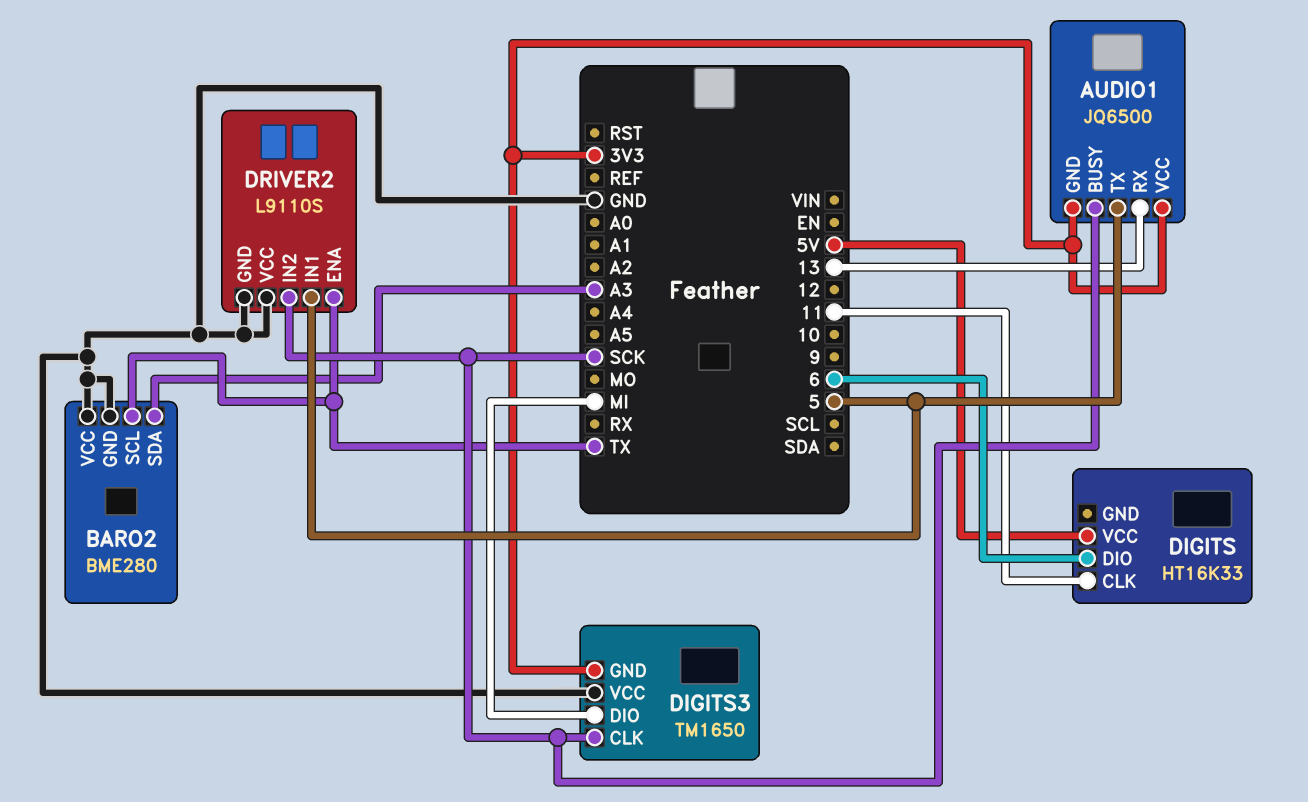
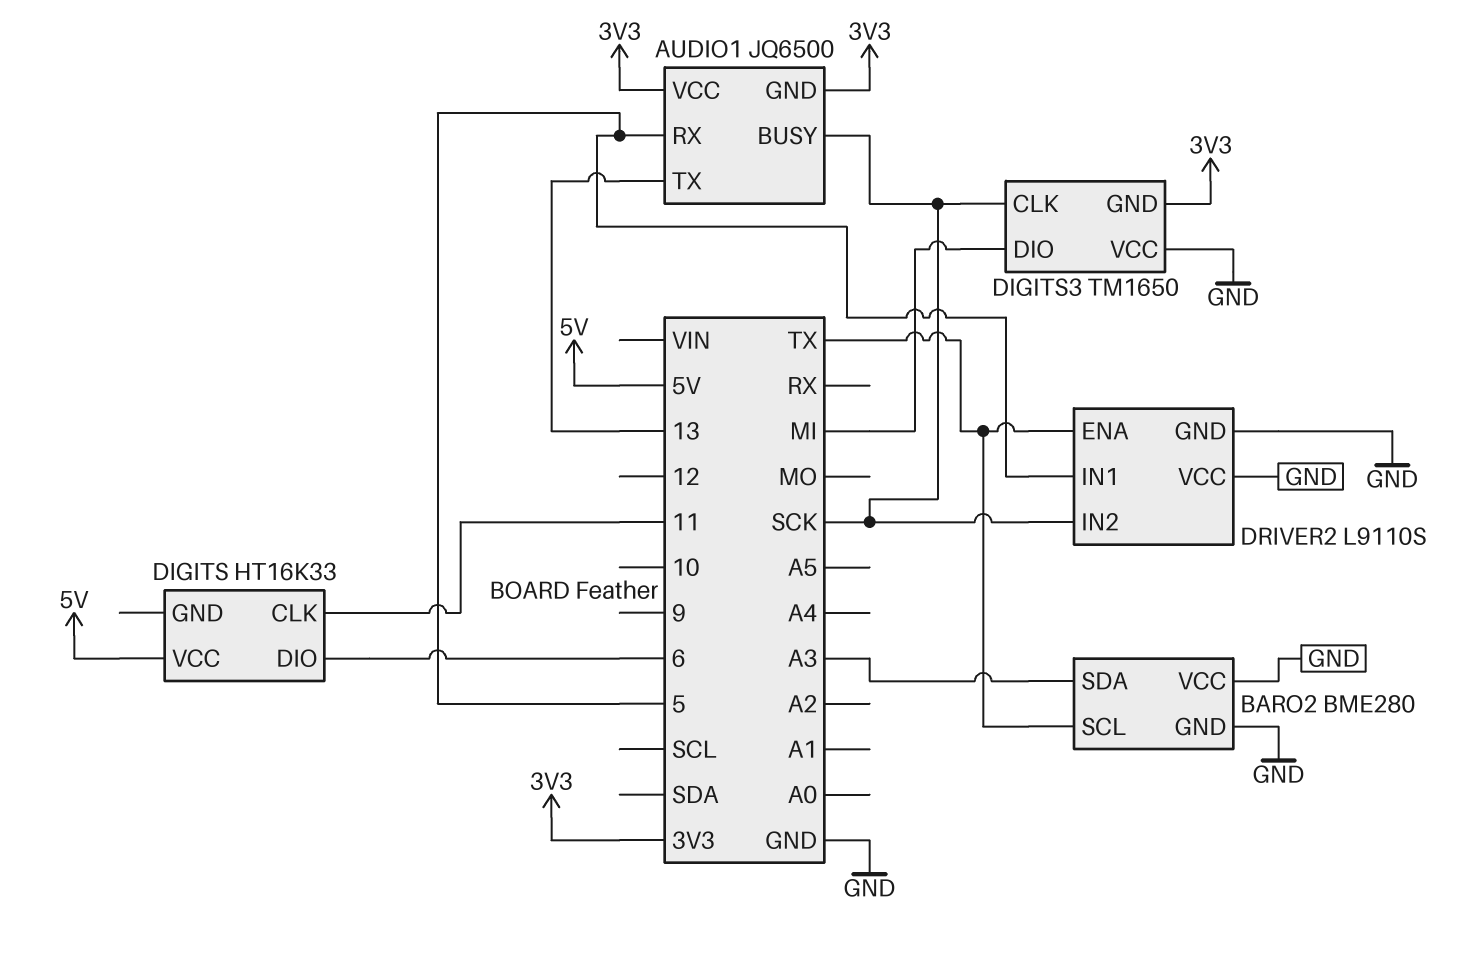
AUDIO1 pin RX: 13 -> 5
AUDIO1 pin TX: 5 -> 13

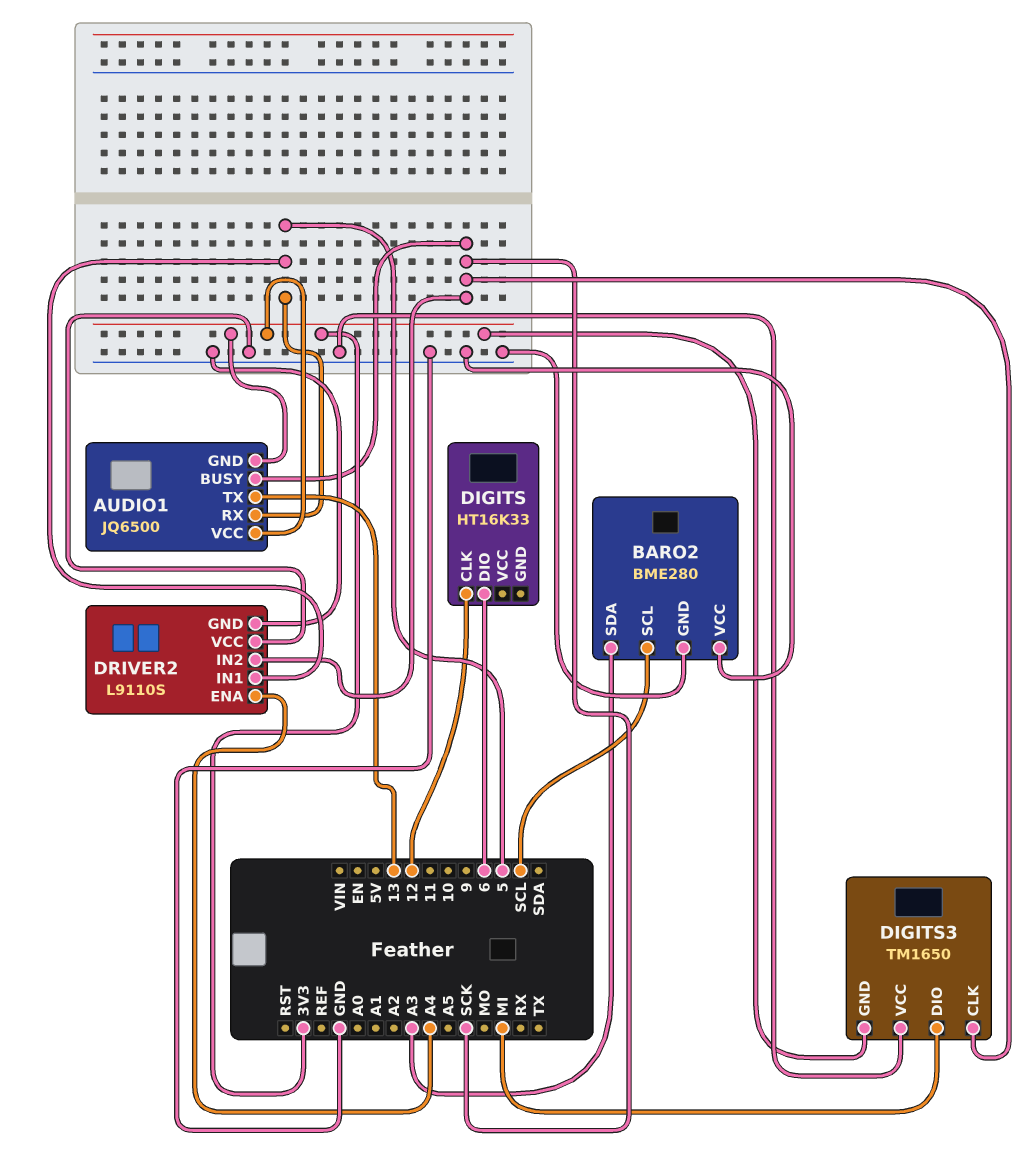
BARO2 pin SCL: TX -> SCL
DIGITS pin CLK: 11 -> 12
DIGITS pin VCC: 5V -> none
DRIVER2 pin ENA: TX -> A4

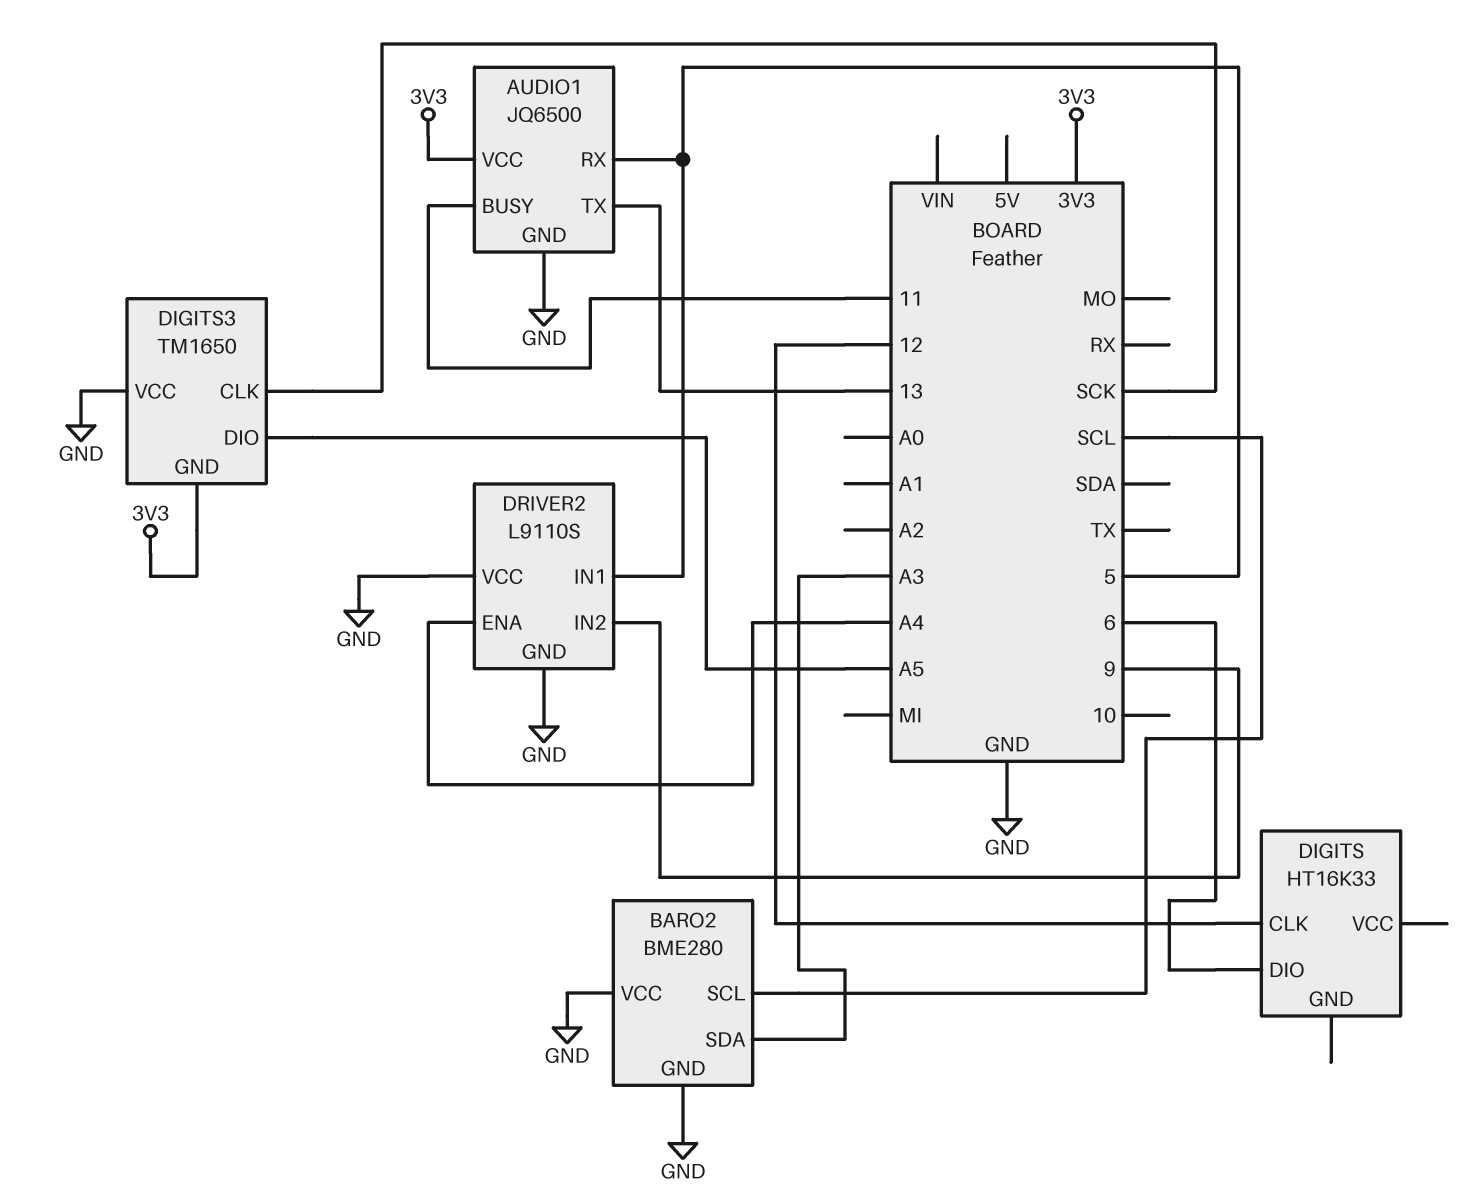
AUDIO1 pin BUSY: SCK -> 11
AUDIO1 pin GND: 3V3 -> GND
DIGITS3 pin DIO: MI -> A5
DRIVER2 pin IN2: SCK -> 9

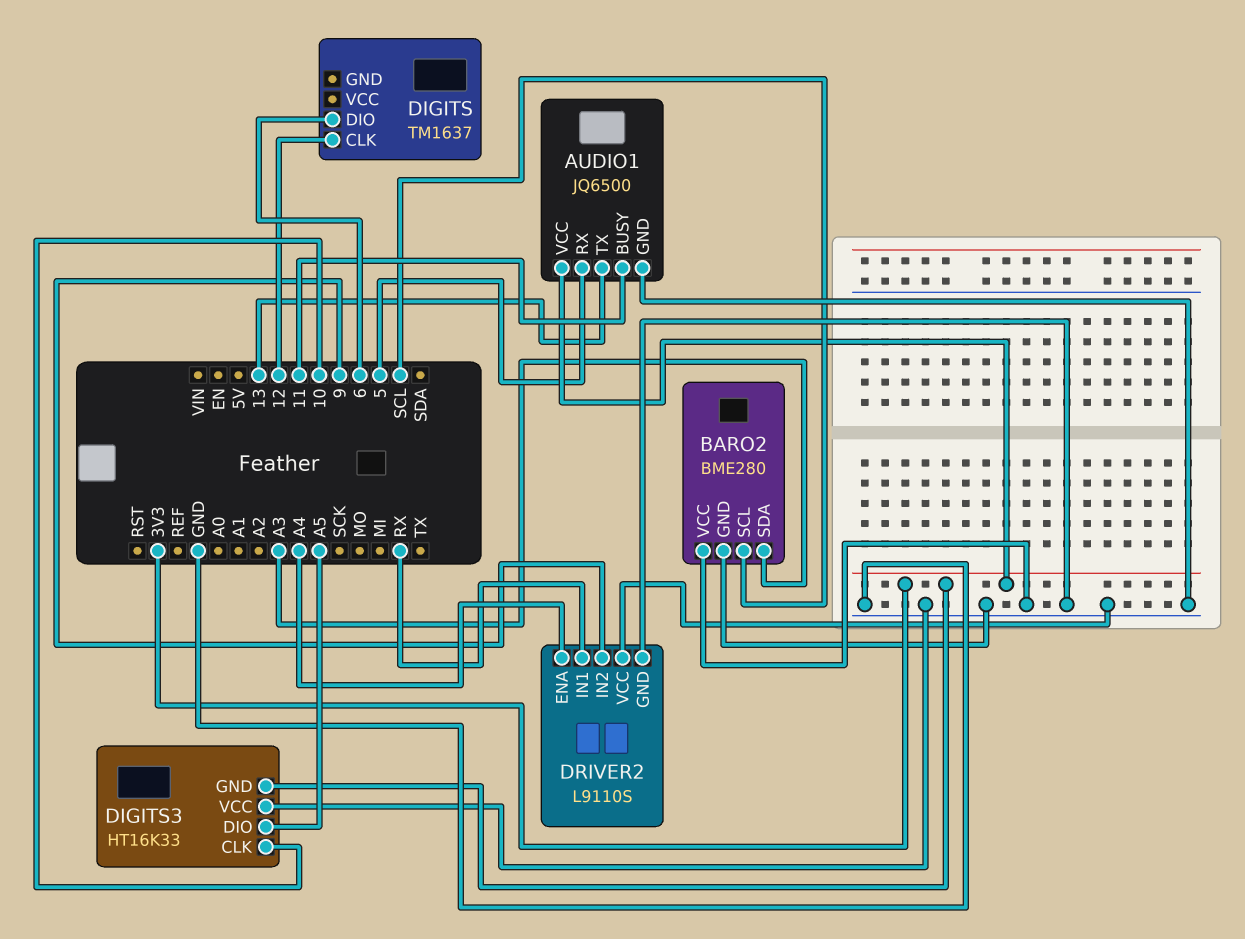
DIGITS: HT16K33 -> TM1637
DIGITS3: TM1650 -> HT16K33
DIGITS3 pin CLK: SCK -> 10
DRIVER2 pin IN1: 5 -> RX

